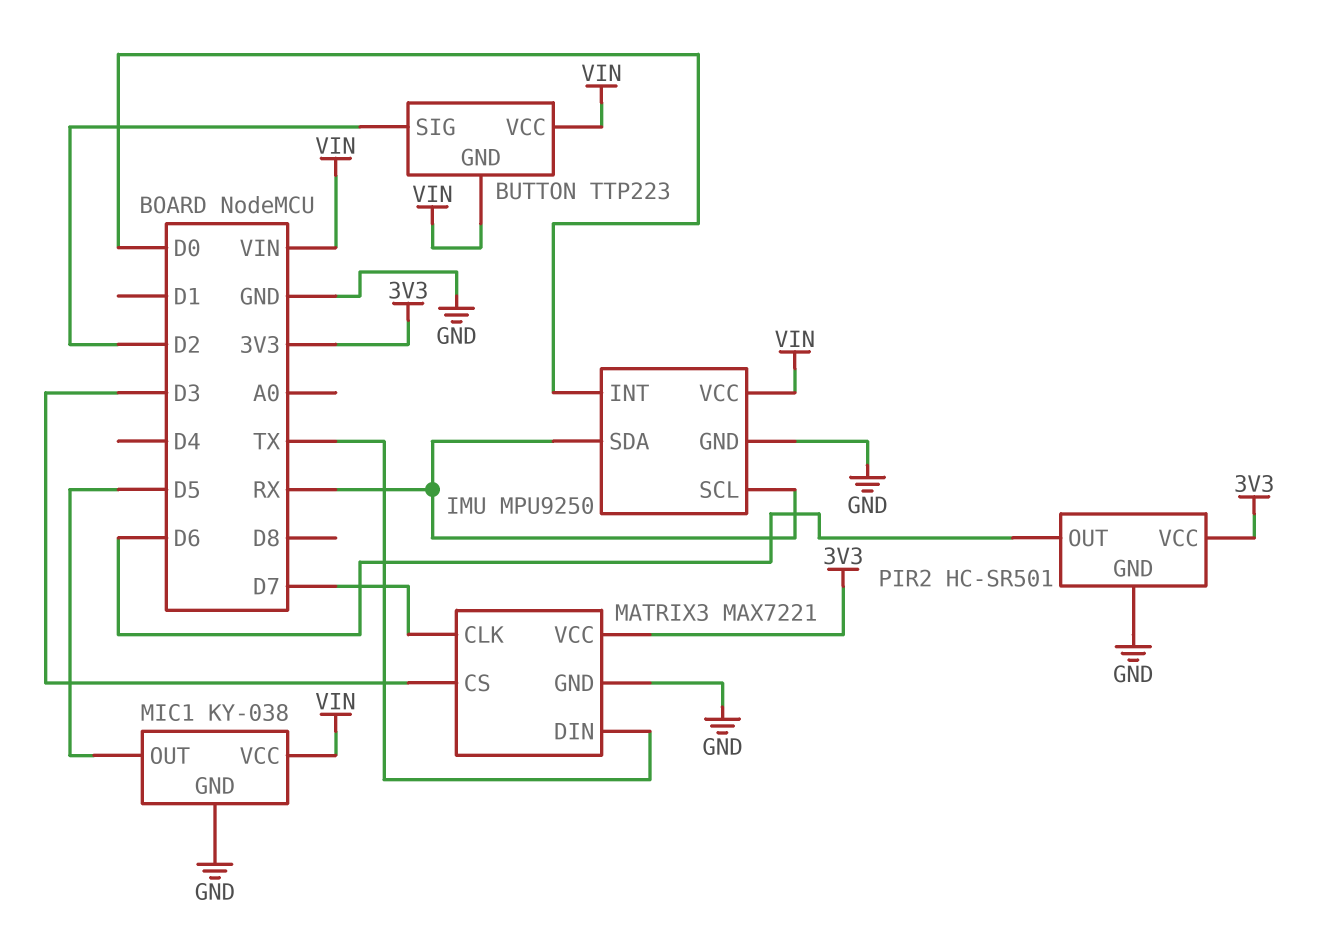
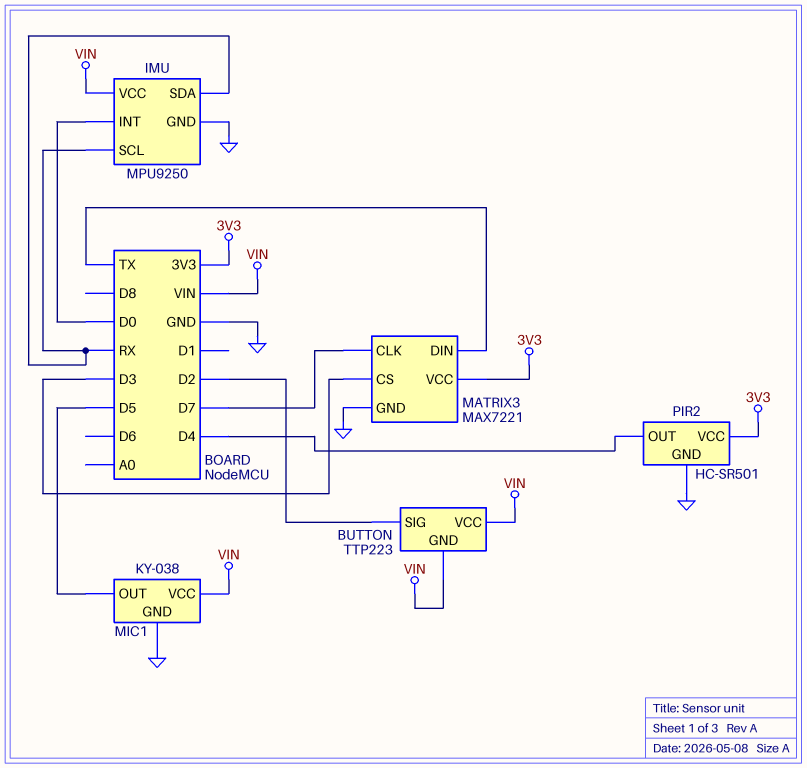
PIR2 pin OUT: D6 -> D4

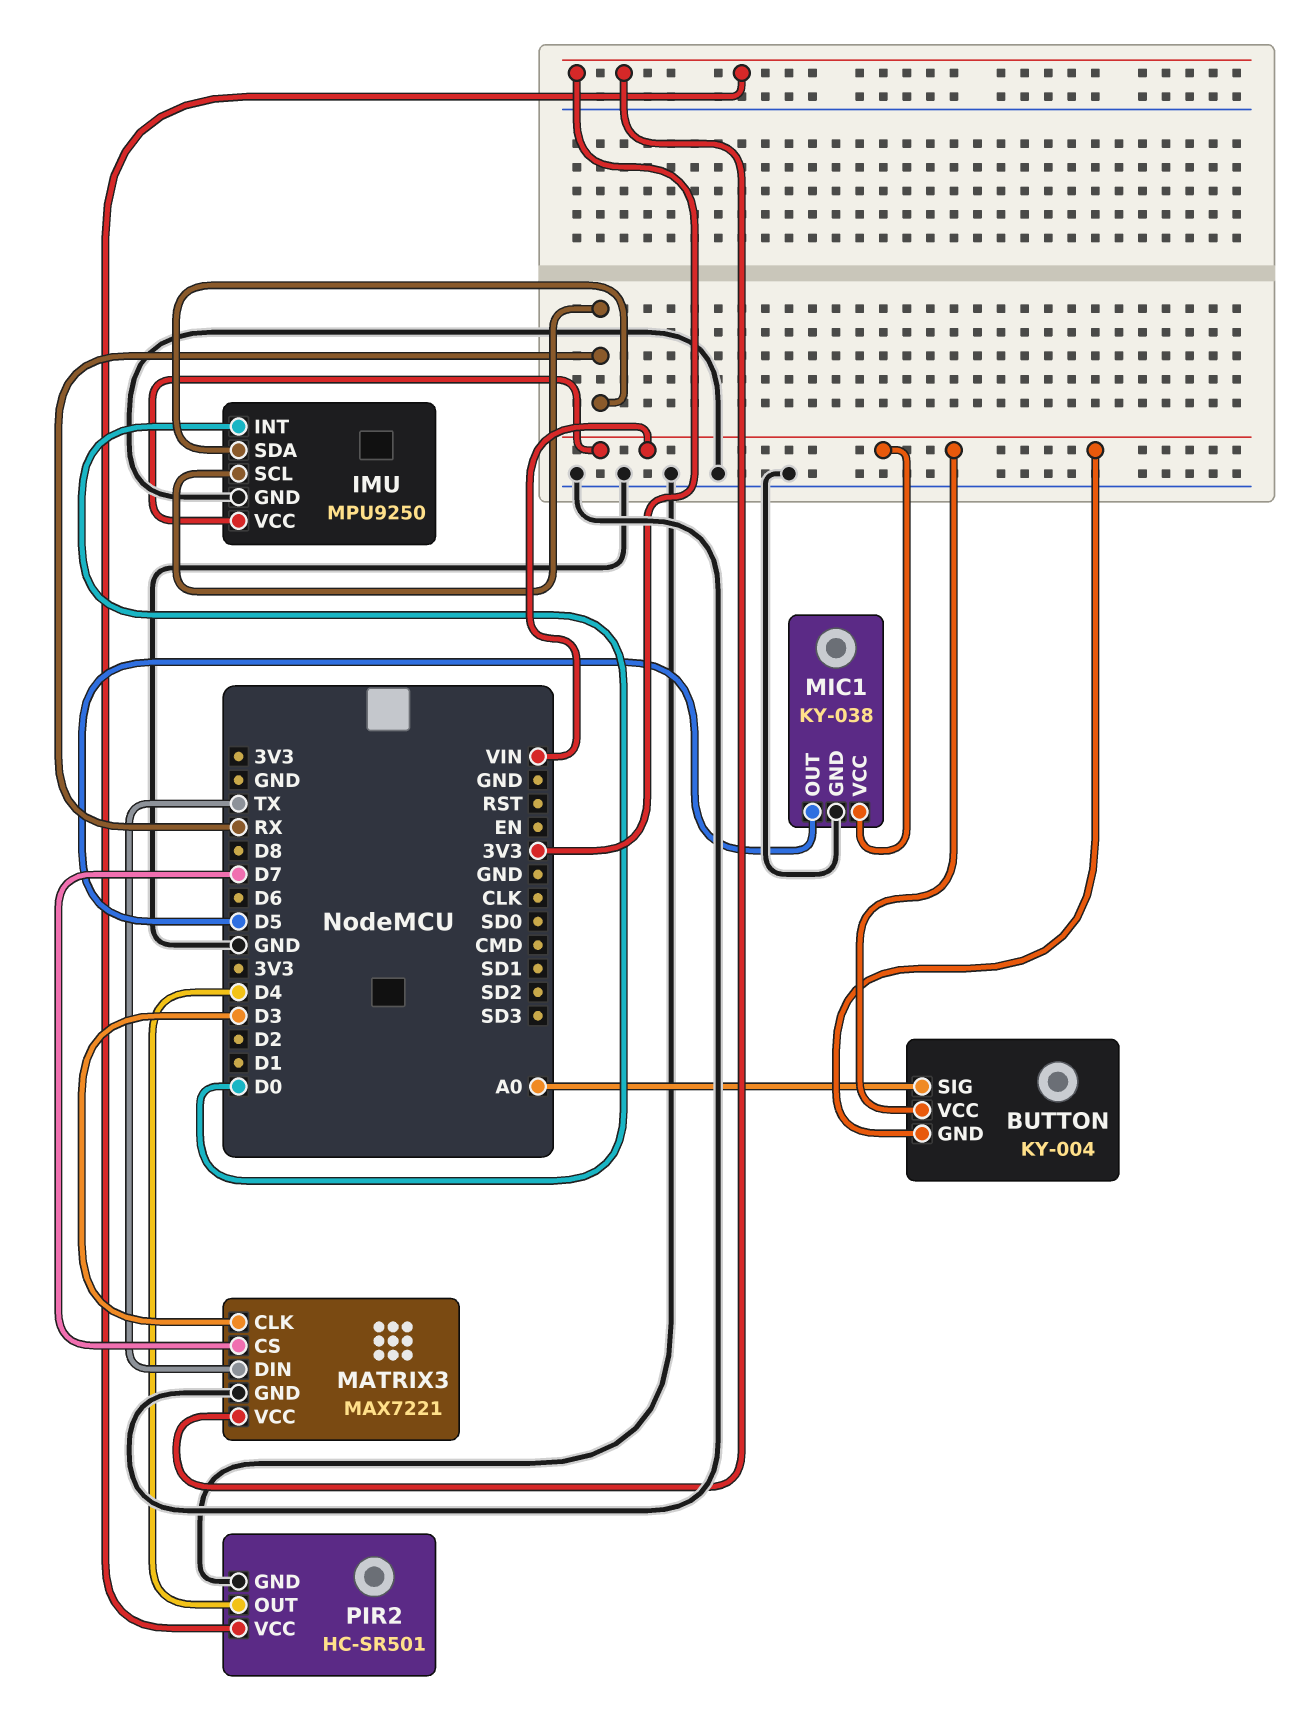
BUTTON: TTP223 -> KY-004
BUTTON pin SIG: D2 -> A0
MATRIX3 pin CLK: D7 -> D3
MATRIX3 pin CS: D3 -> D7

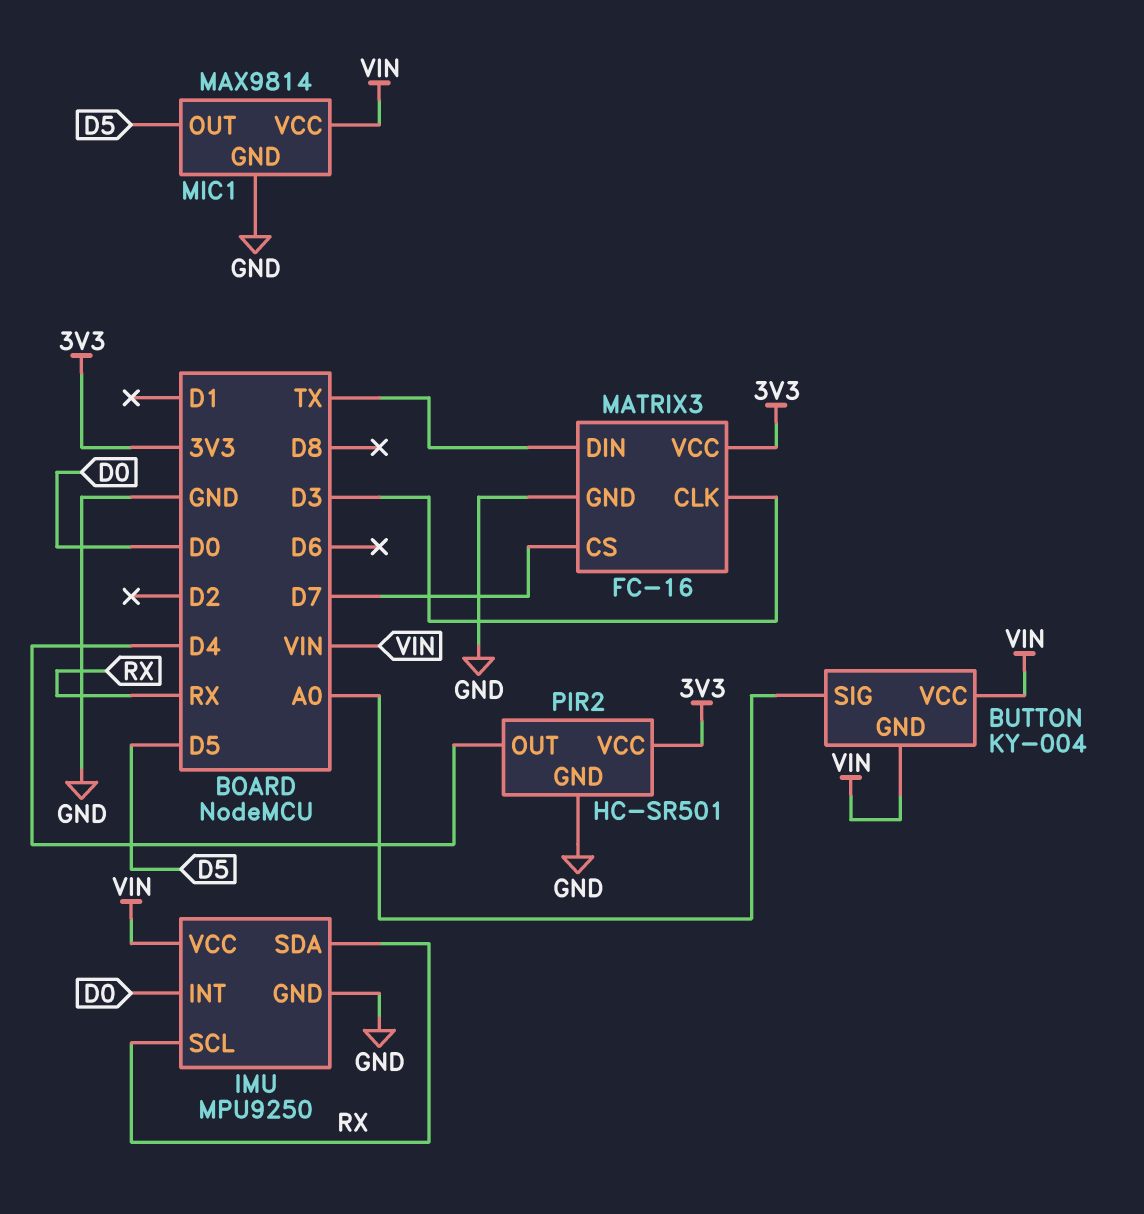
MATRIX3: MAX7221 -> FC-16
MIC1: KY-038 -> MAX9814

